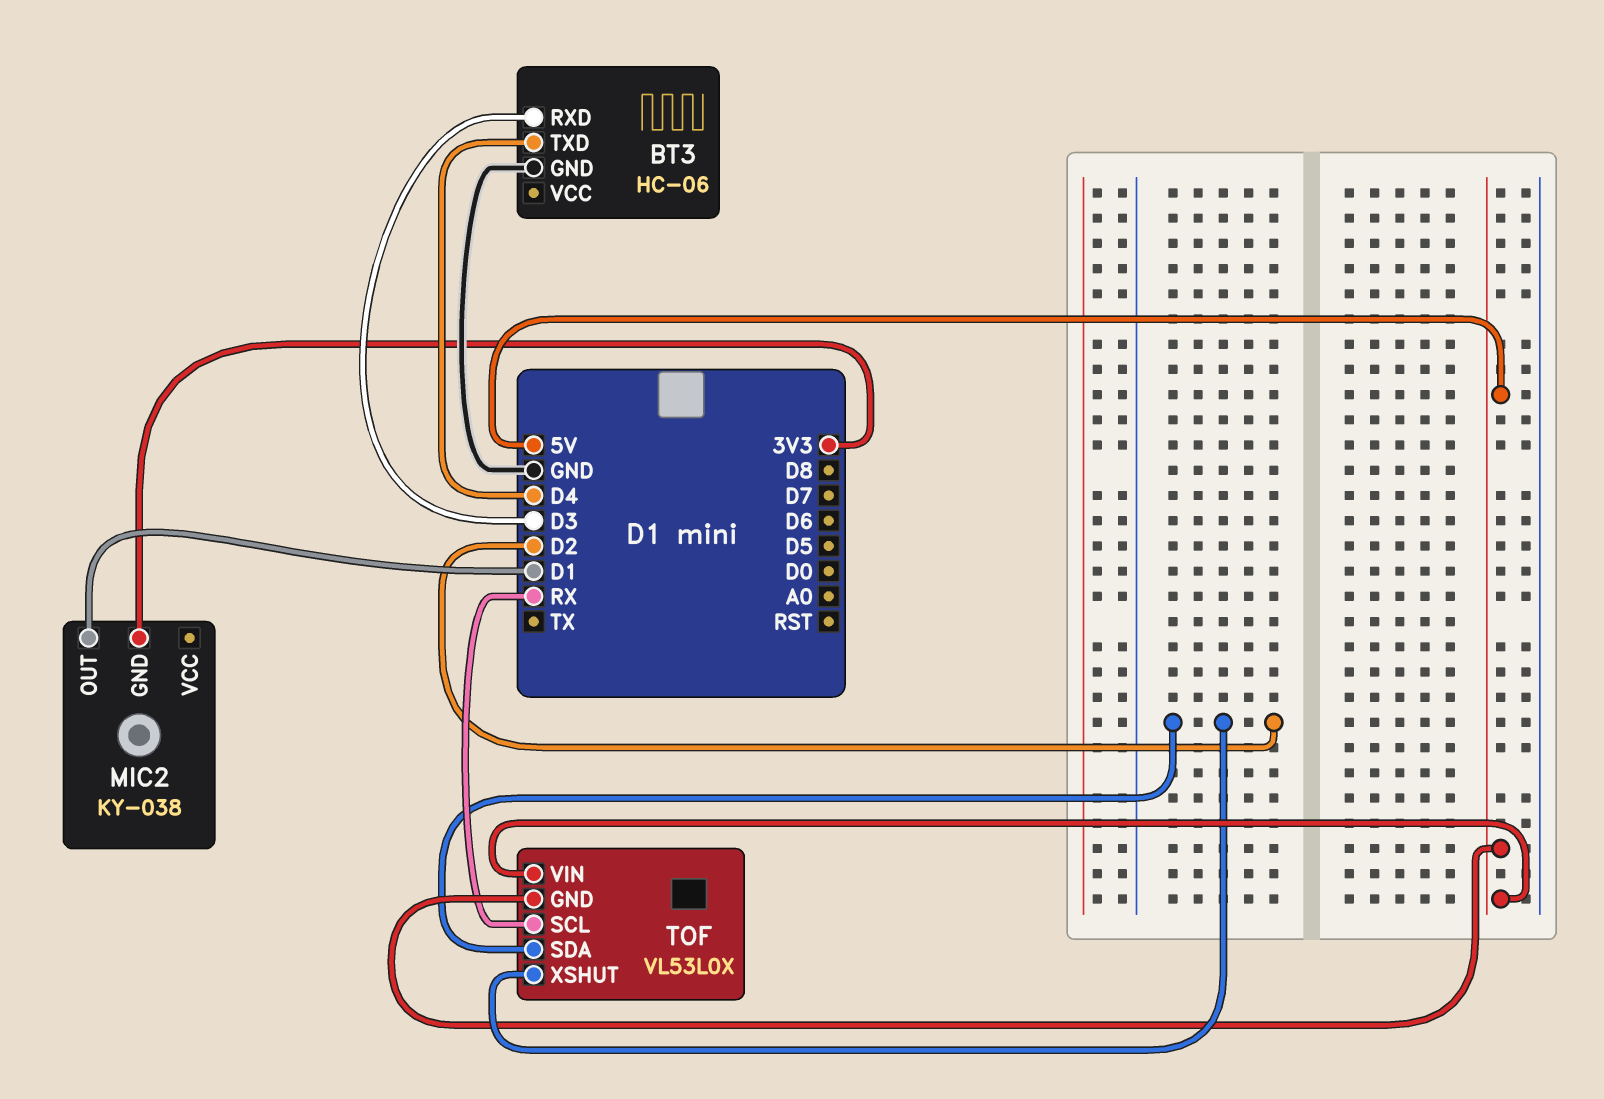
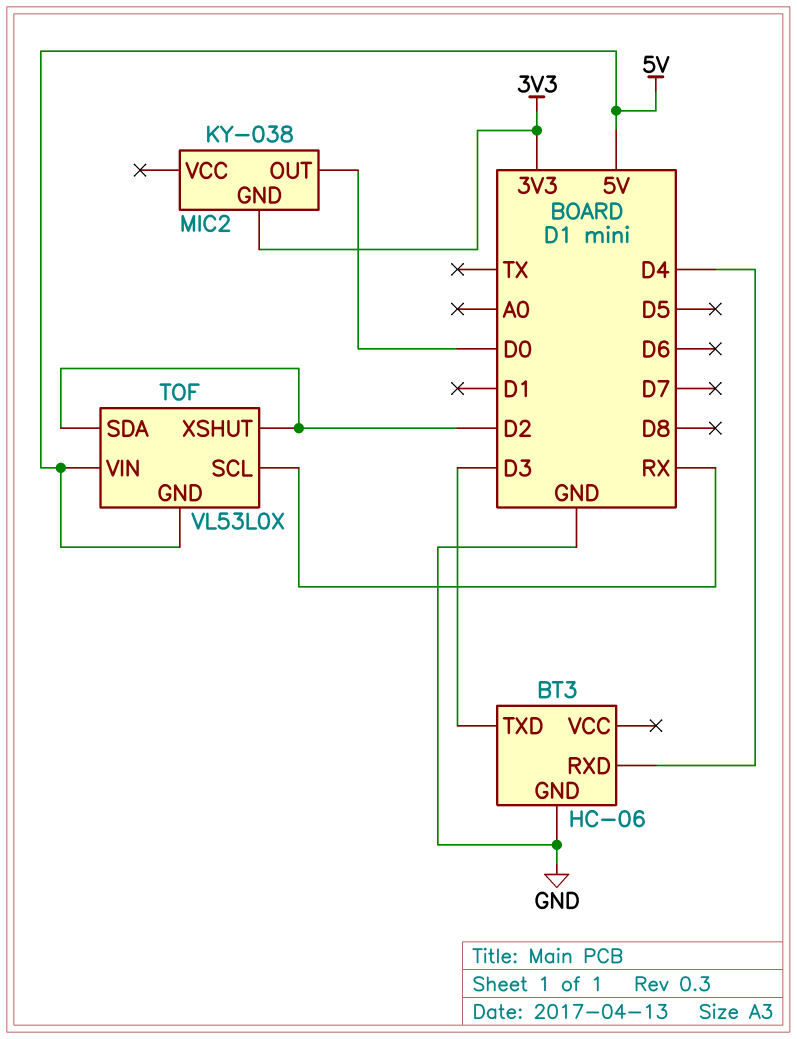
BT3 pin RXD: D3 -> D4
BT3 pin TXD: D4 -> D3
MIC2 pin OUT: D1 -> D0

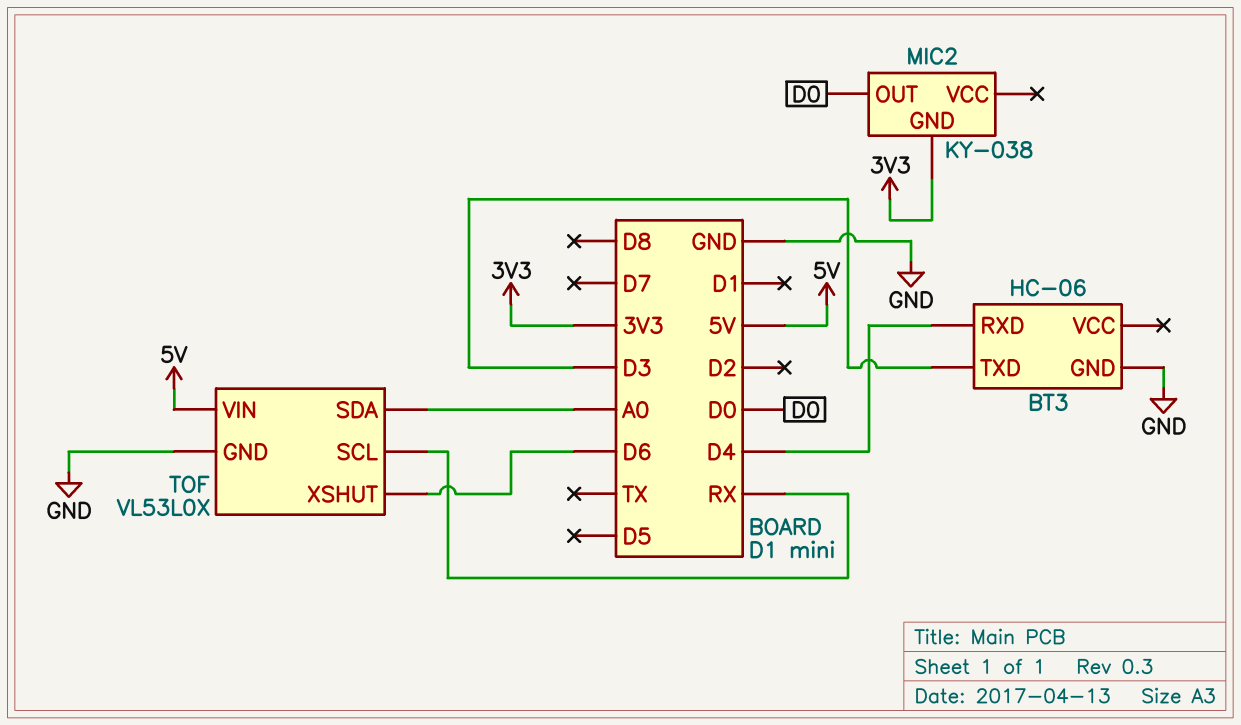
TOF pin GND: 5V -> GND
TOF pin SDA: D2 -> A0
TOF pin XSHUT: D2 -> D6

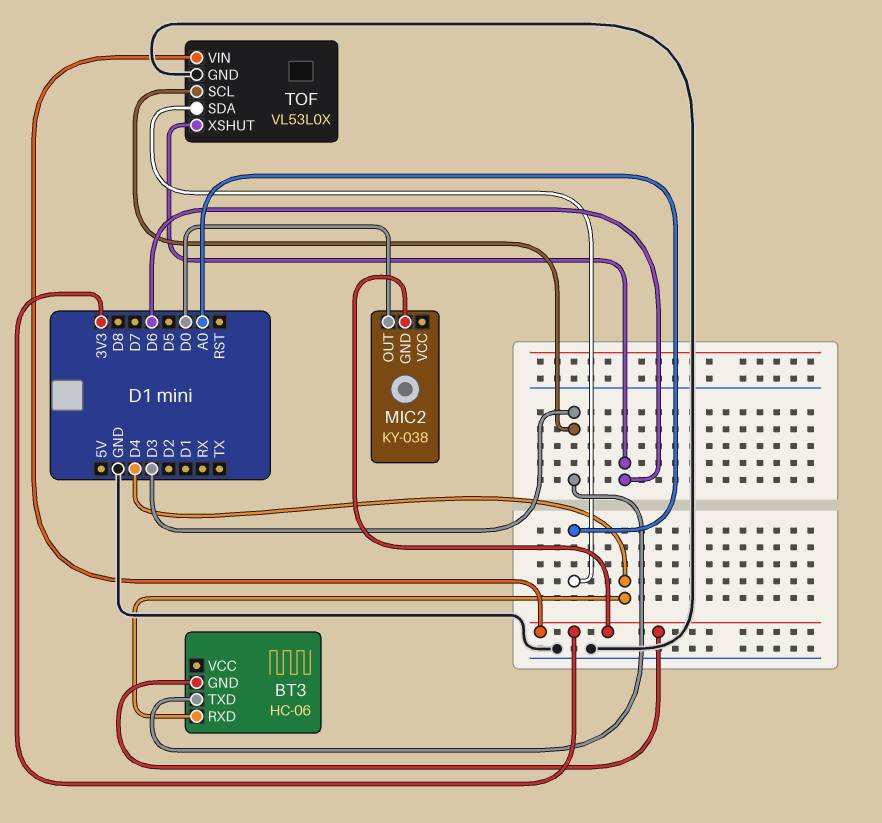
BT3 pin GND: GND -> 3V3
TOF pin SCL: RX -> D3
TOF pin VIN: 5V -> 3V3

